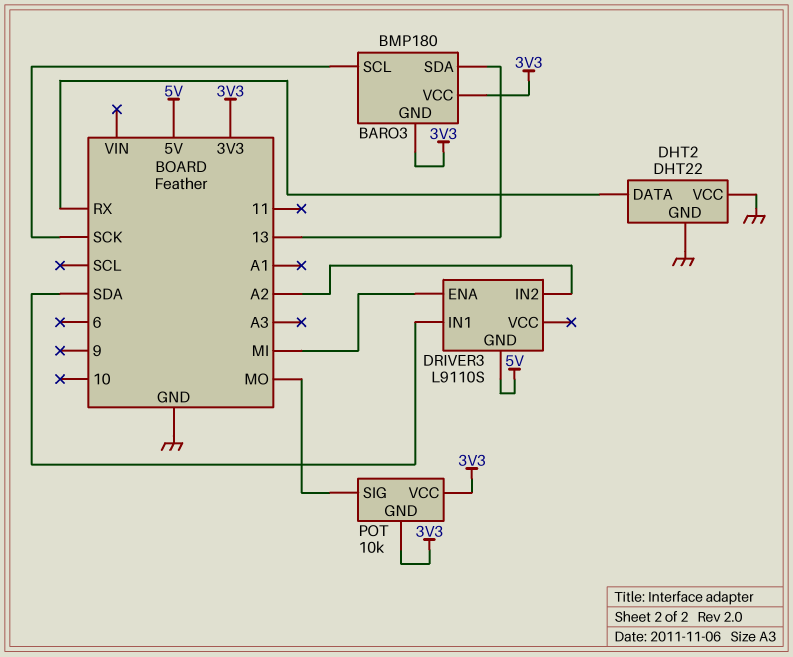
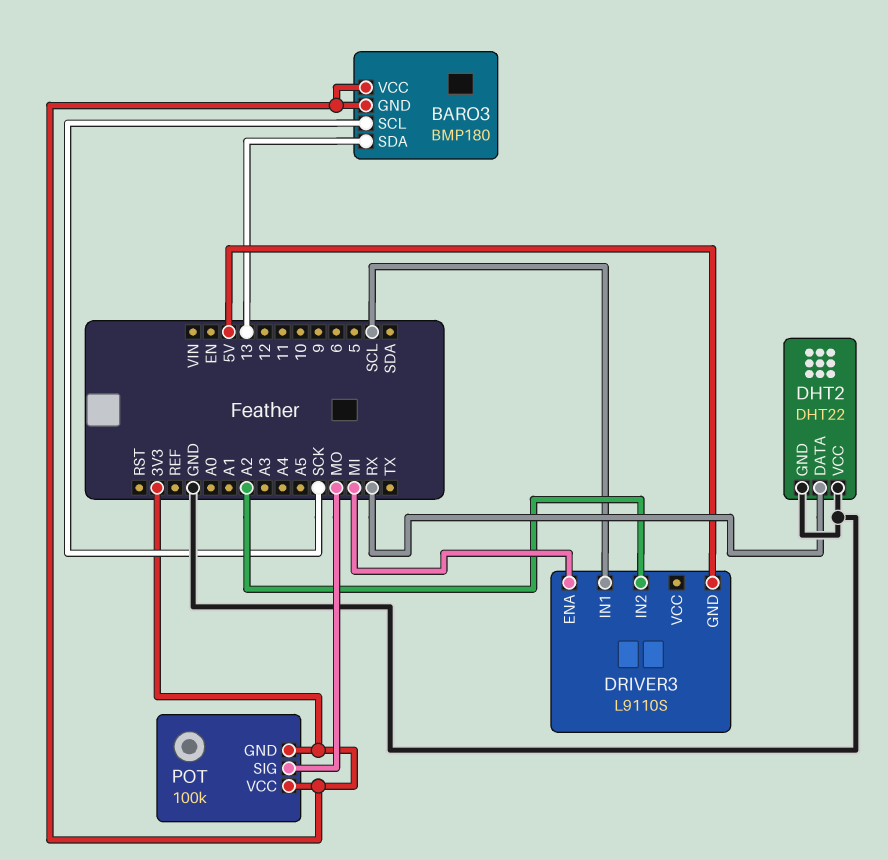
DRIVER3 pin IN1: SDA -> SCL
POT: 10k -> 100k

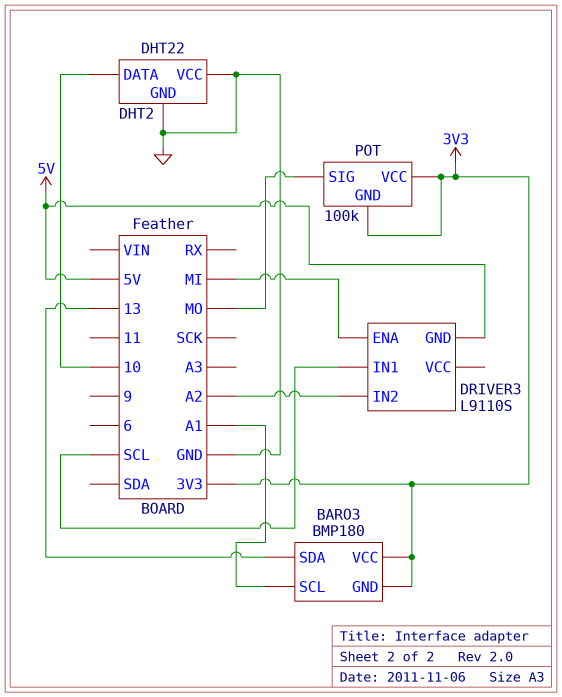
BARO3 pin SCL: SCK -> A1
DHT2 pin DATA: RX -> 10

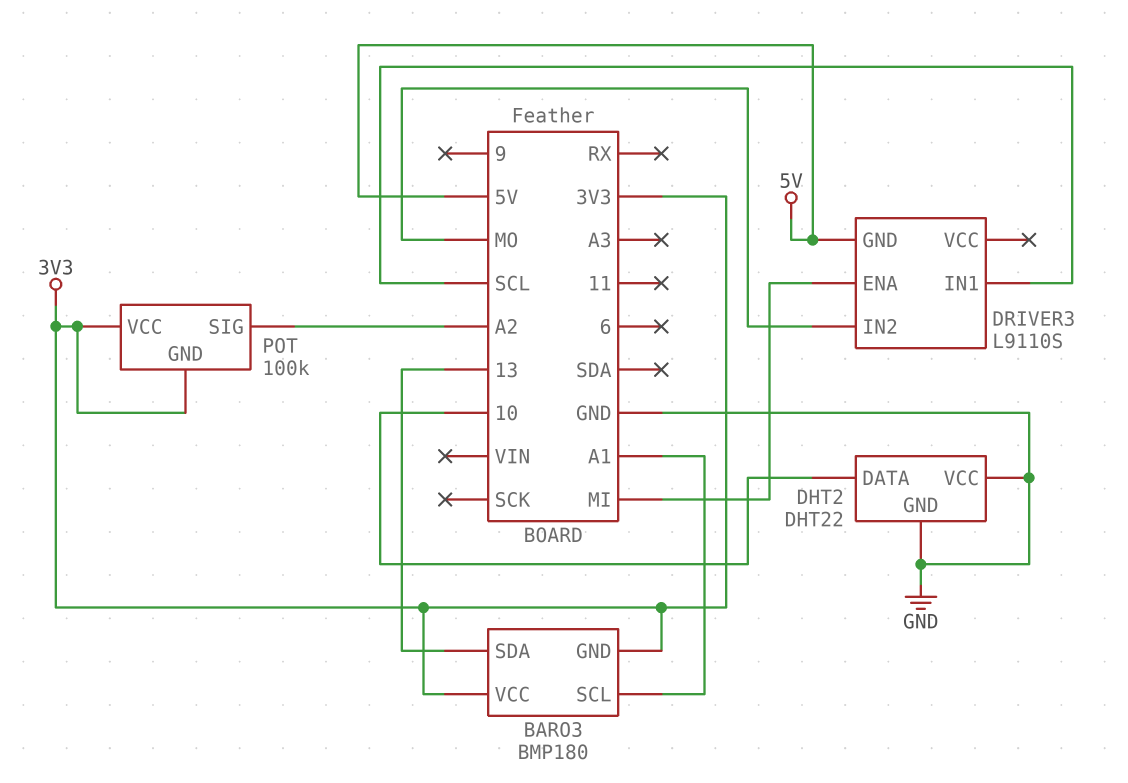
DRIVER3 pin IN2: A2 -> MO
POT pin SIG: MO -> A2

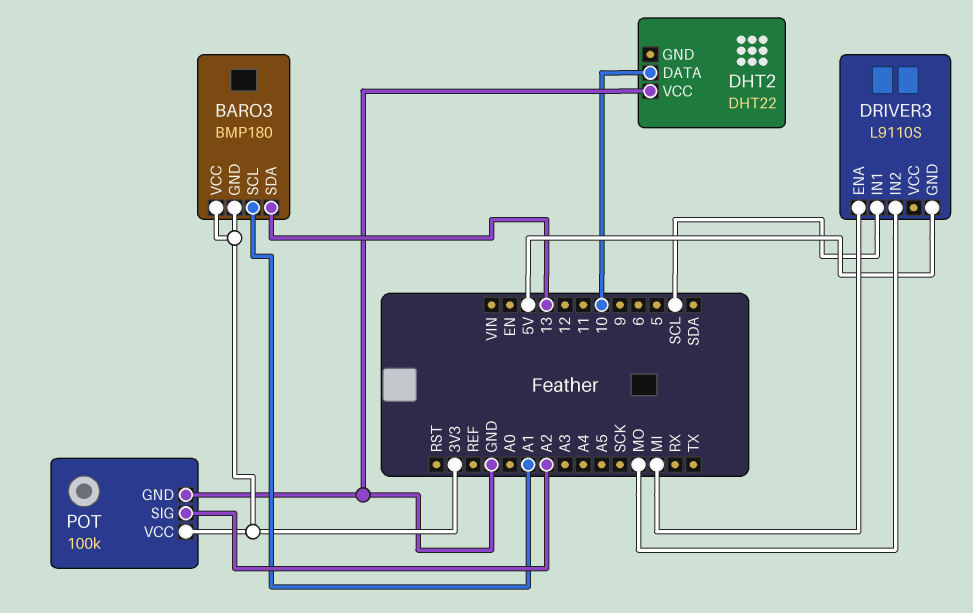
DHT2 pin GND: GND -> none
POT pin GND: 3V3 -> GND

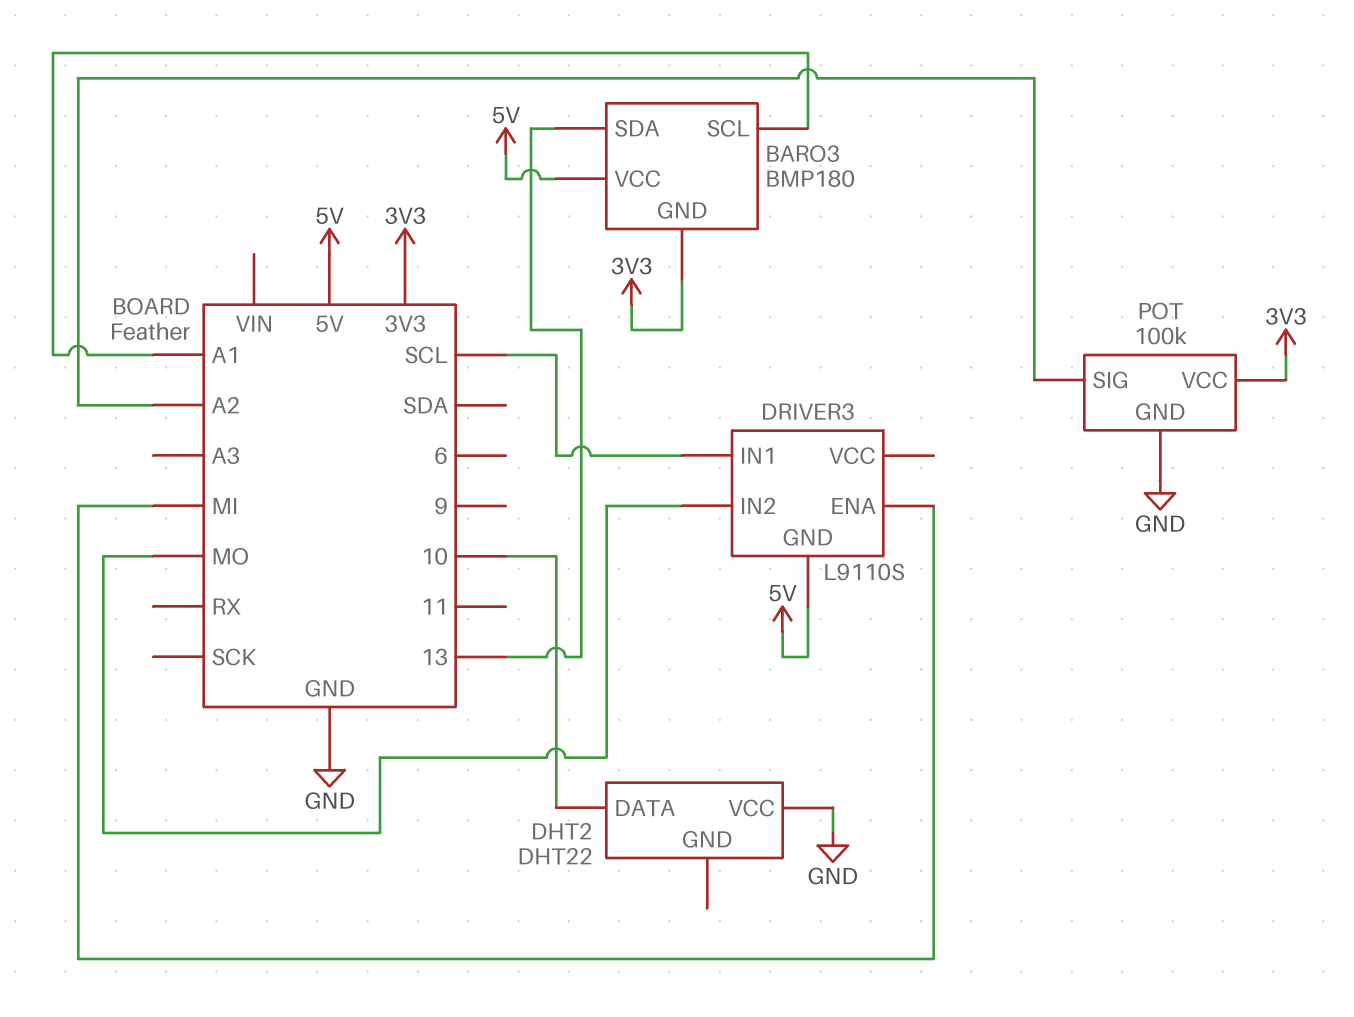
BARO3 pin VCC: 3V3 -> 5V

